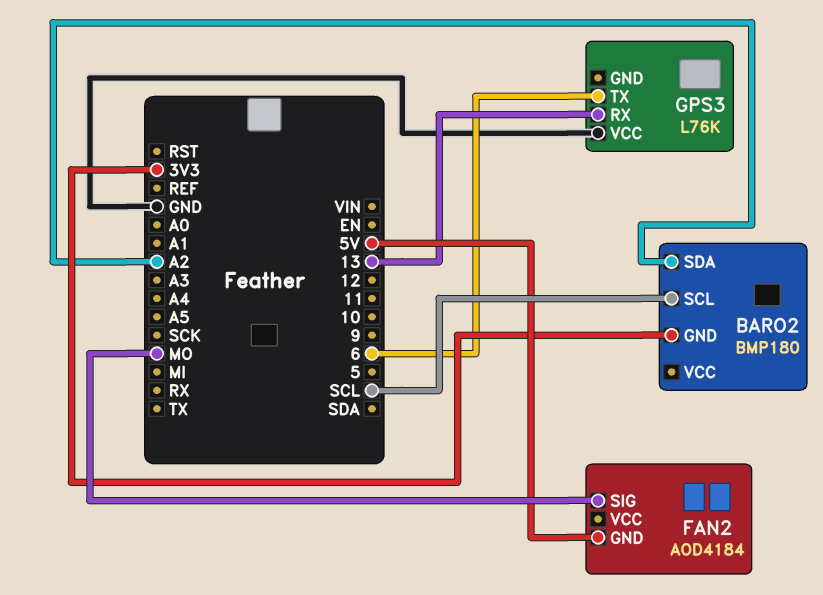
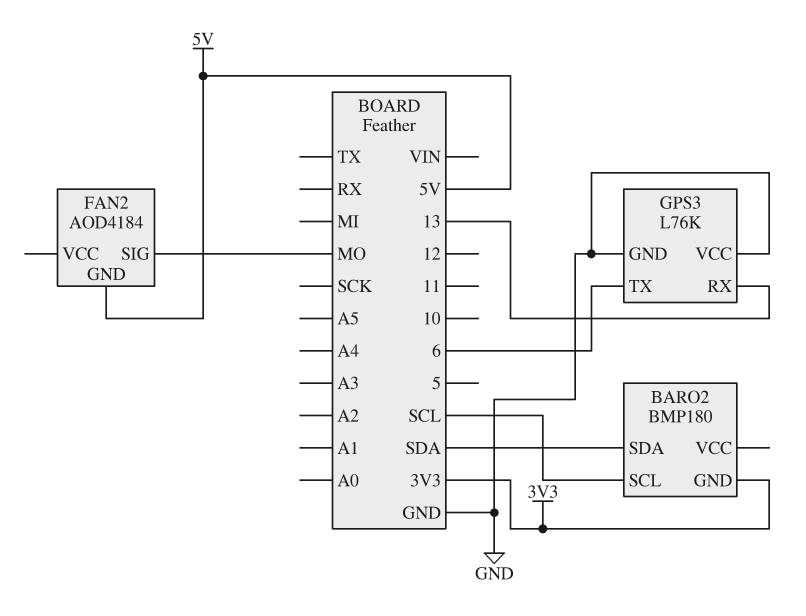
BARO2 pin SDA: A2 -> SDA
GPS3 pin GND: none -> GND

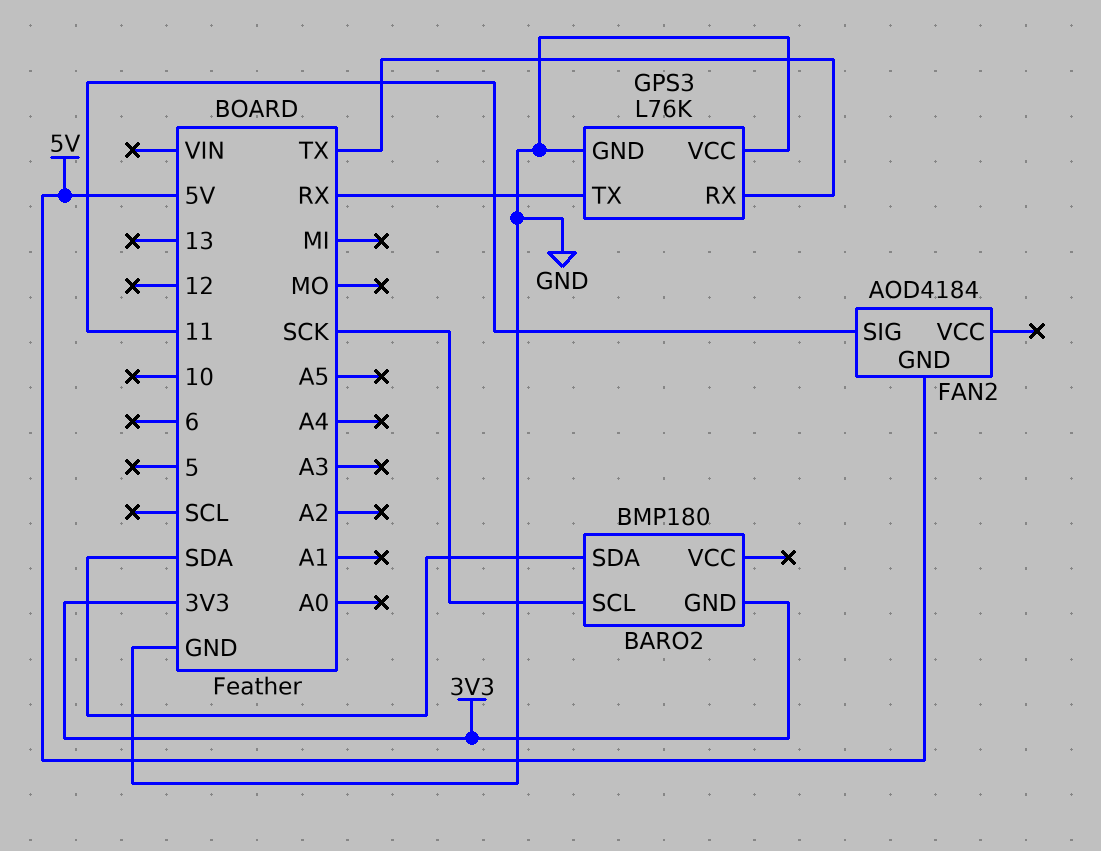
BARO2 pin SCL: SCL -> SCK
FAN2 pin SIG: MO -> 11
GPS3 pin RX: 13 -> TX
GPS3 pin TX: 6 -> RX

